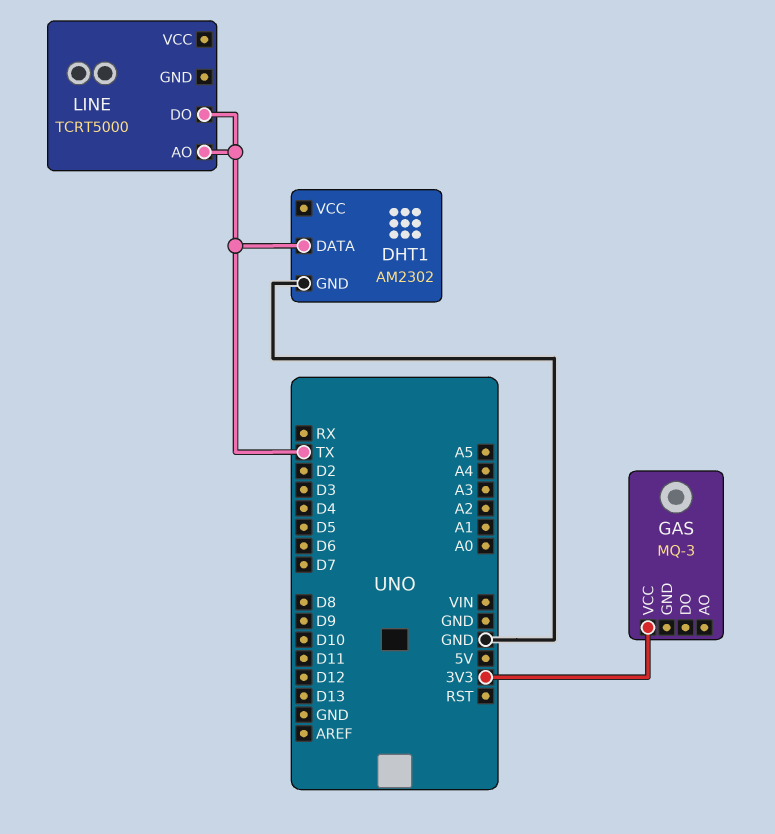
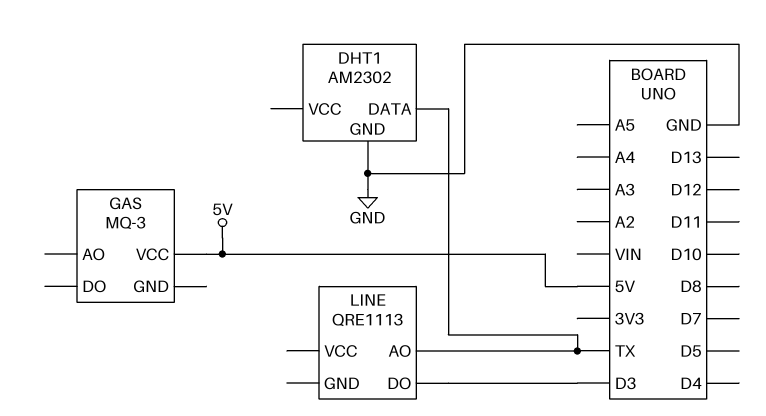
GAS pin VCC: 3V3 -> 5V
LINE: TCRT5000 -> QRE1113
LINE pin DO: TX -> D3

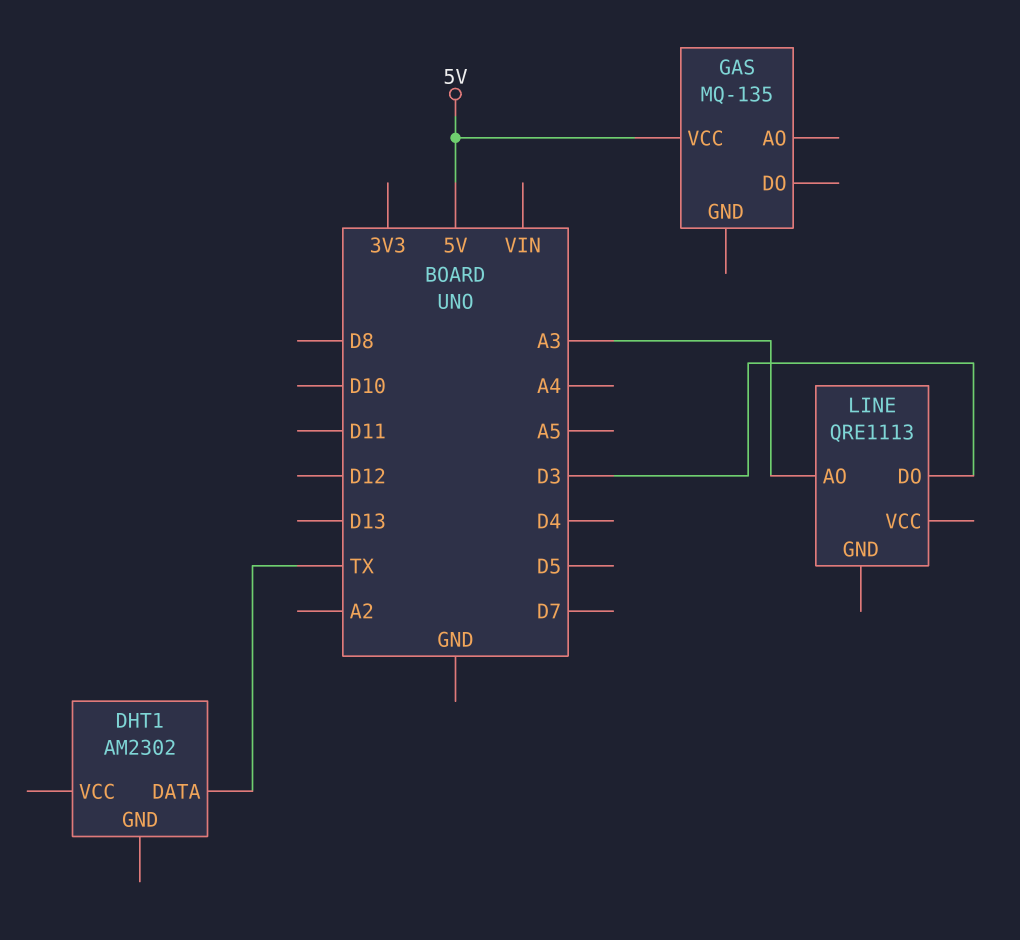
DHT1 pin GND: GND -> none
GAS: MQ-3 -> MQ-135
LINE pin AO: TX -> A3

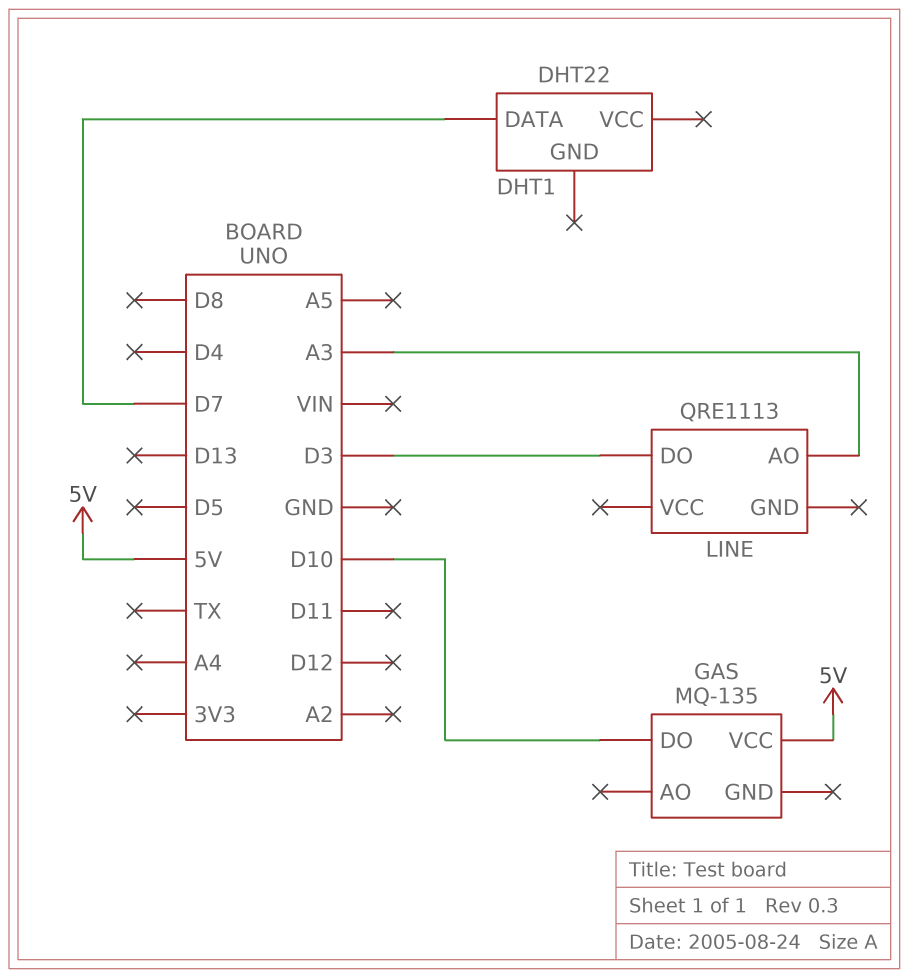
DHT1: AM2302 -> DHT22
DHT1 pin DATA: TX -> D7
GAS pin DO: none -> D10

